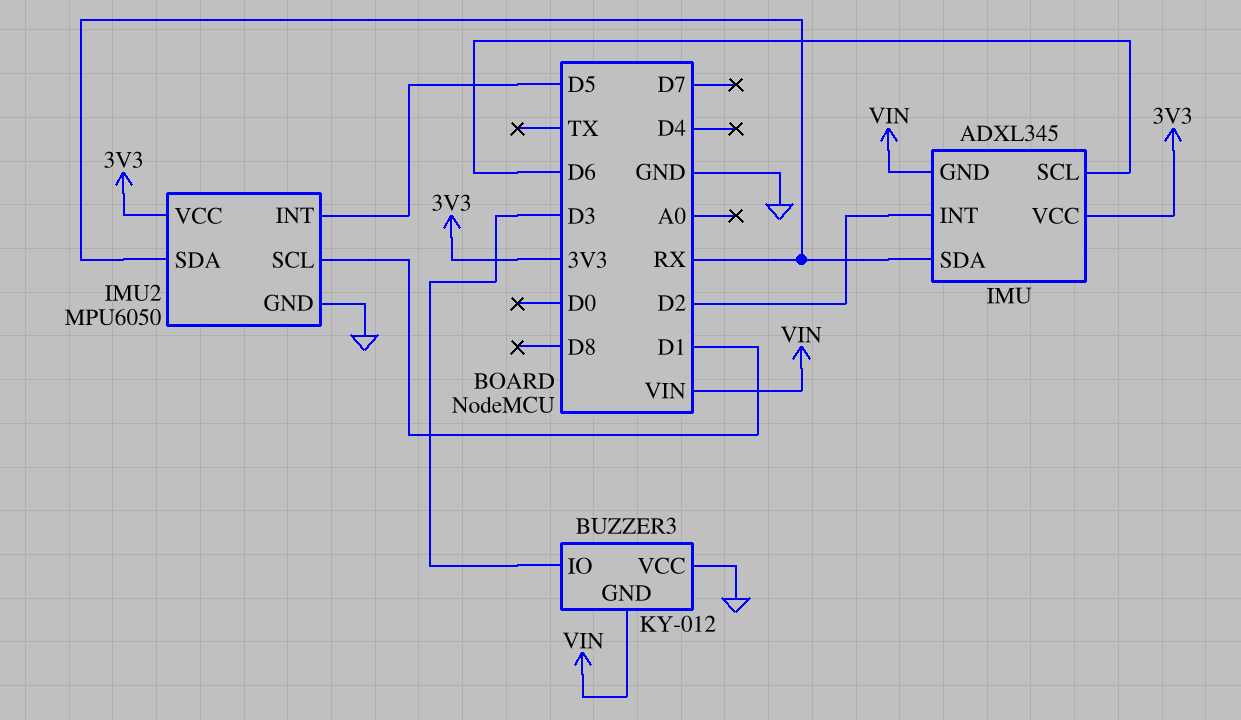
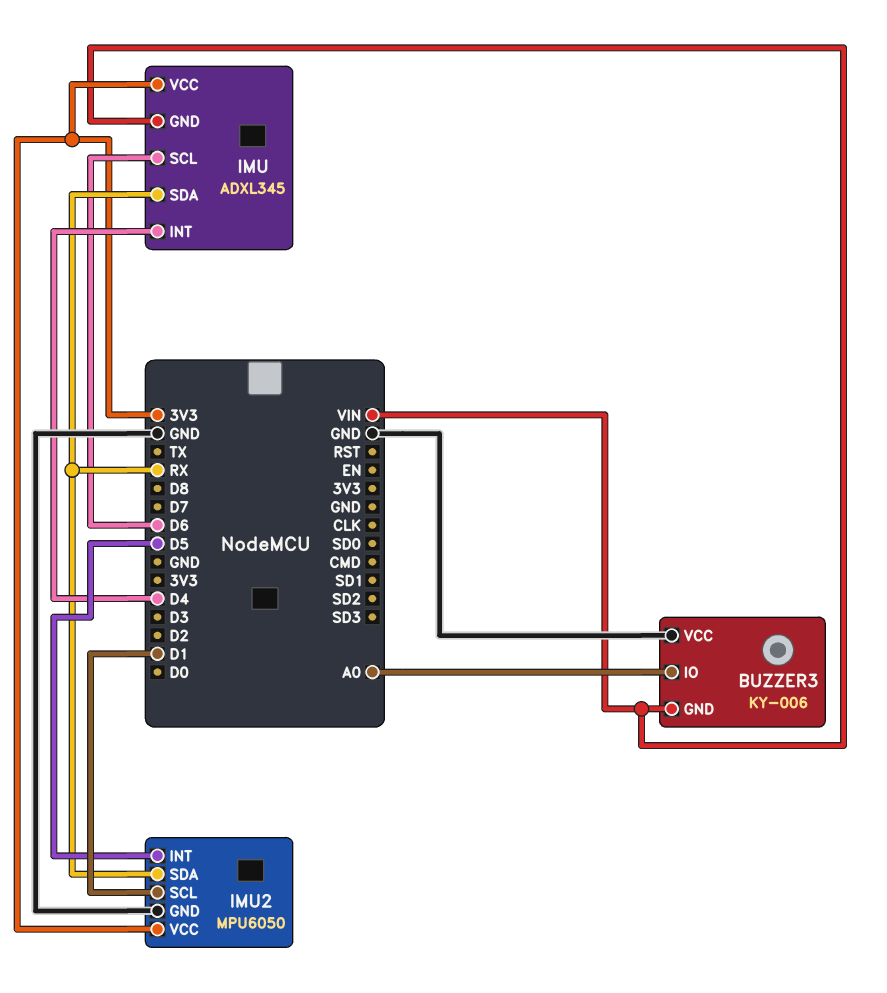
BUZZER3: KY-012 -> KY-006
BUZZER3 pin IO: D3 -> A0
IMU pin INT: D2 -> D4

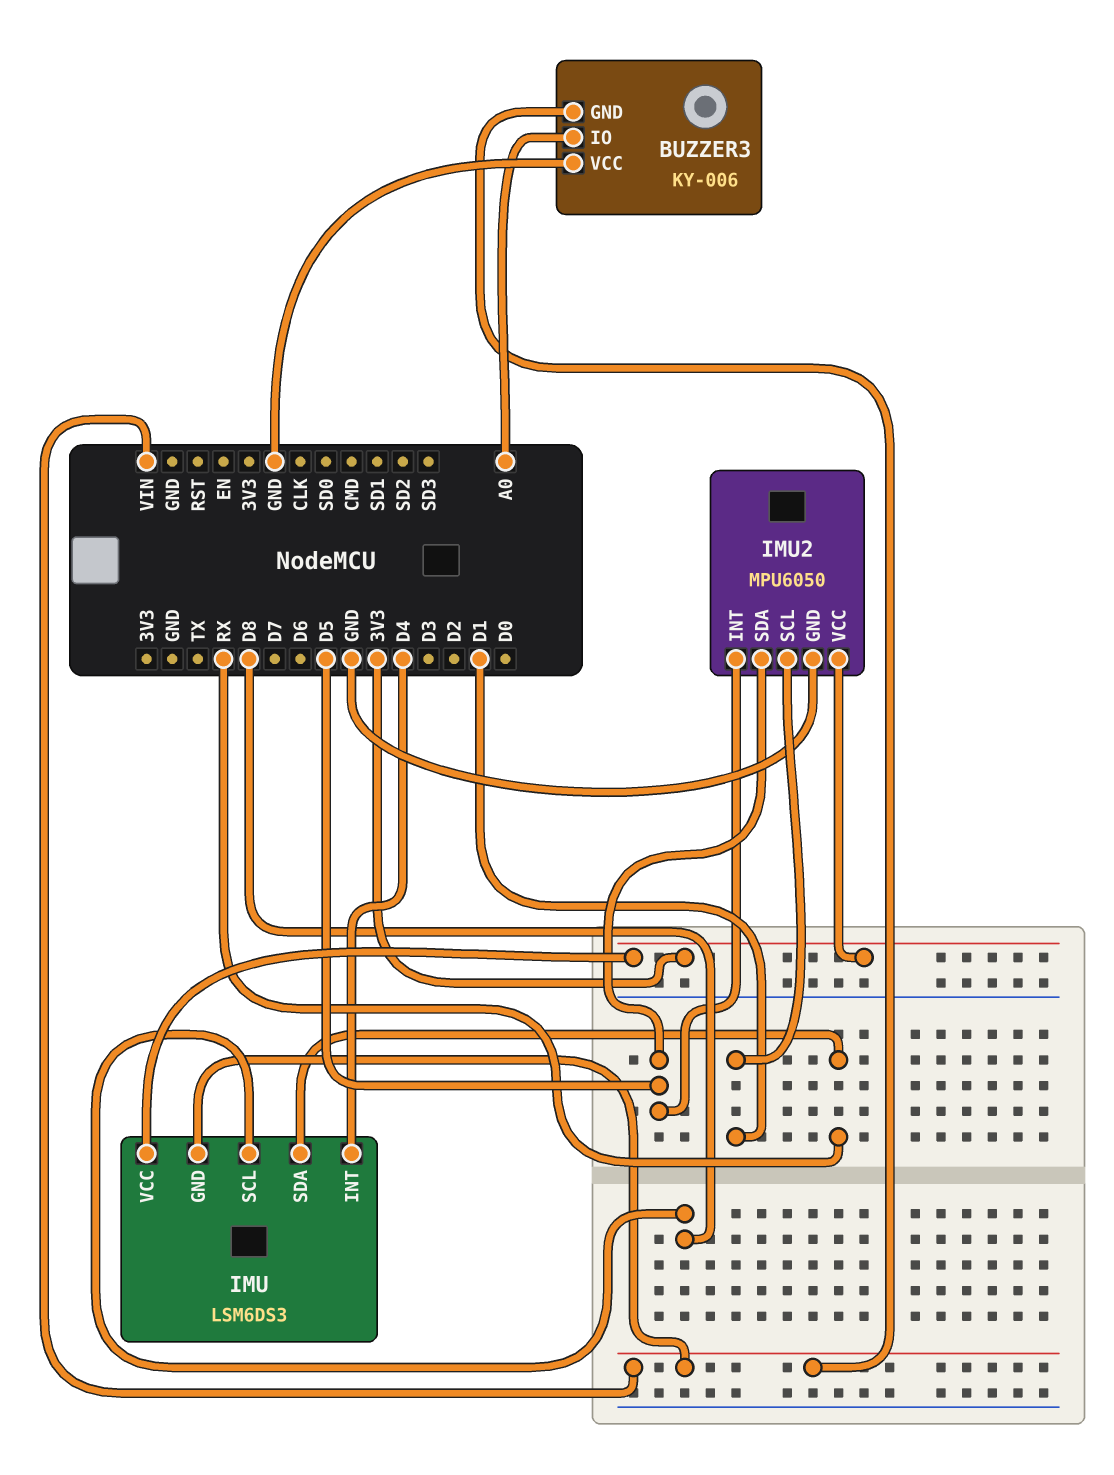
IMU: ADXL345 -> LSM6DS3
IMU pin SCL: D6 -> D8
IMU2 pin SDA: RX -> D5

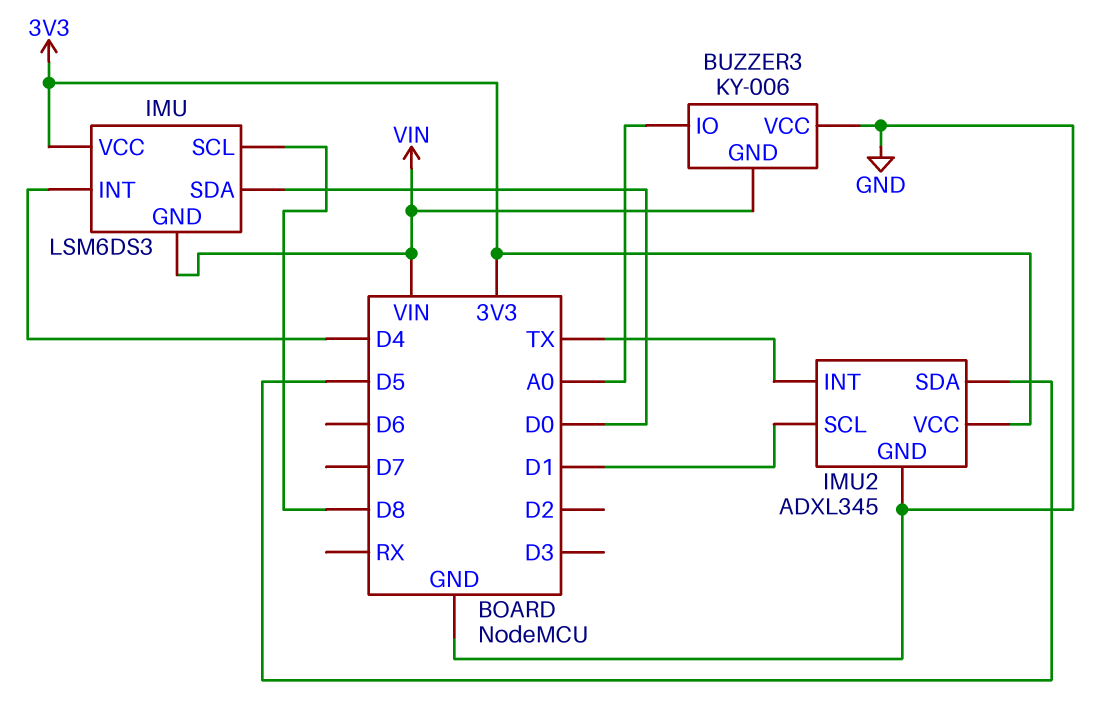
IMU pin SDA: RX -> D0
IMU2: MPU6050 -> ADXL345
IMU2 pin INT: D5 -> TX

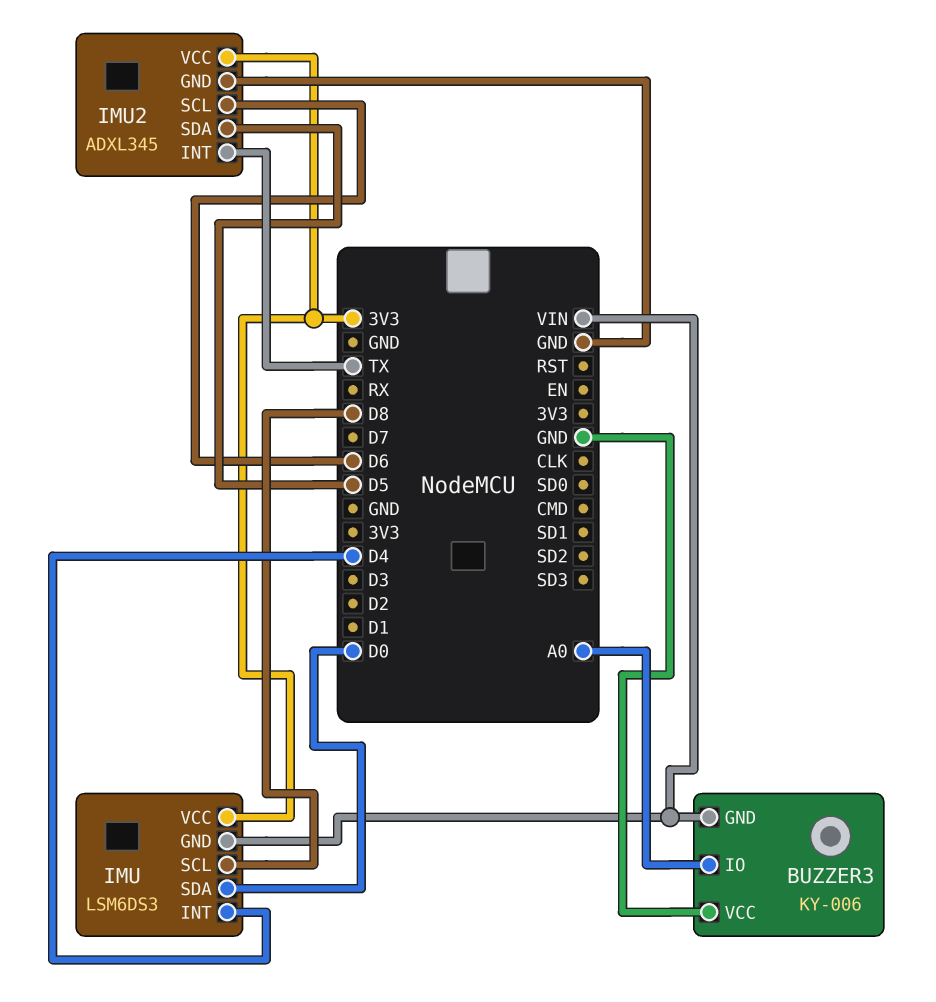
IMU2 pin SCL: D1 -> D6

